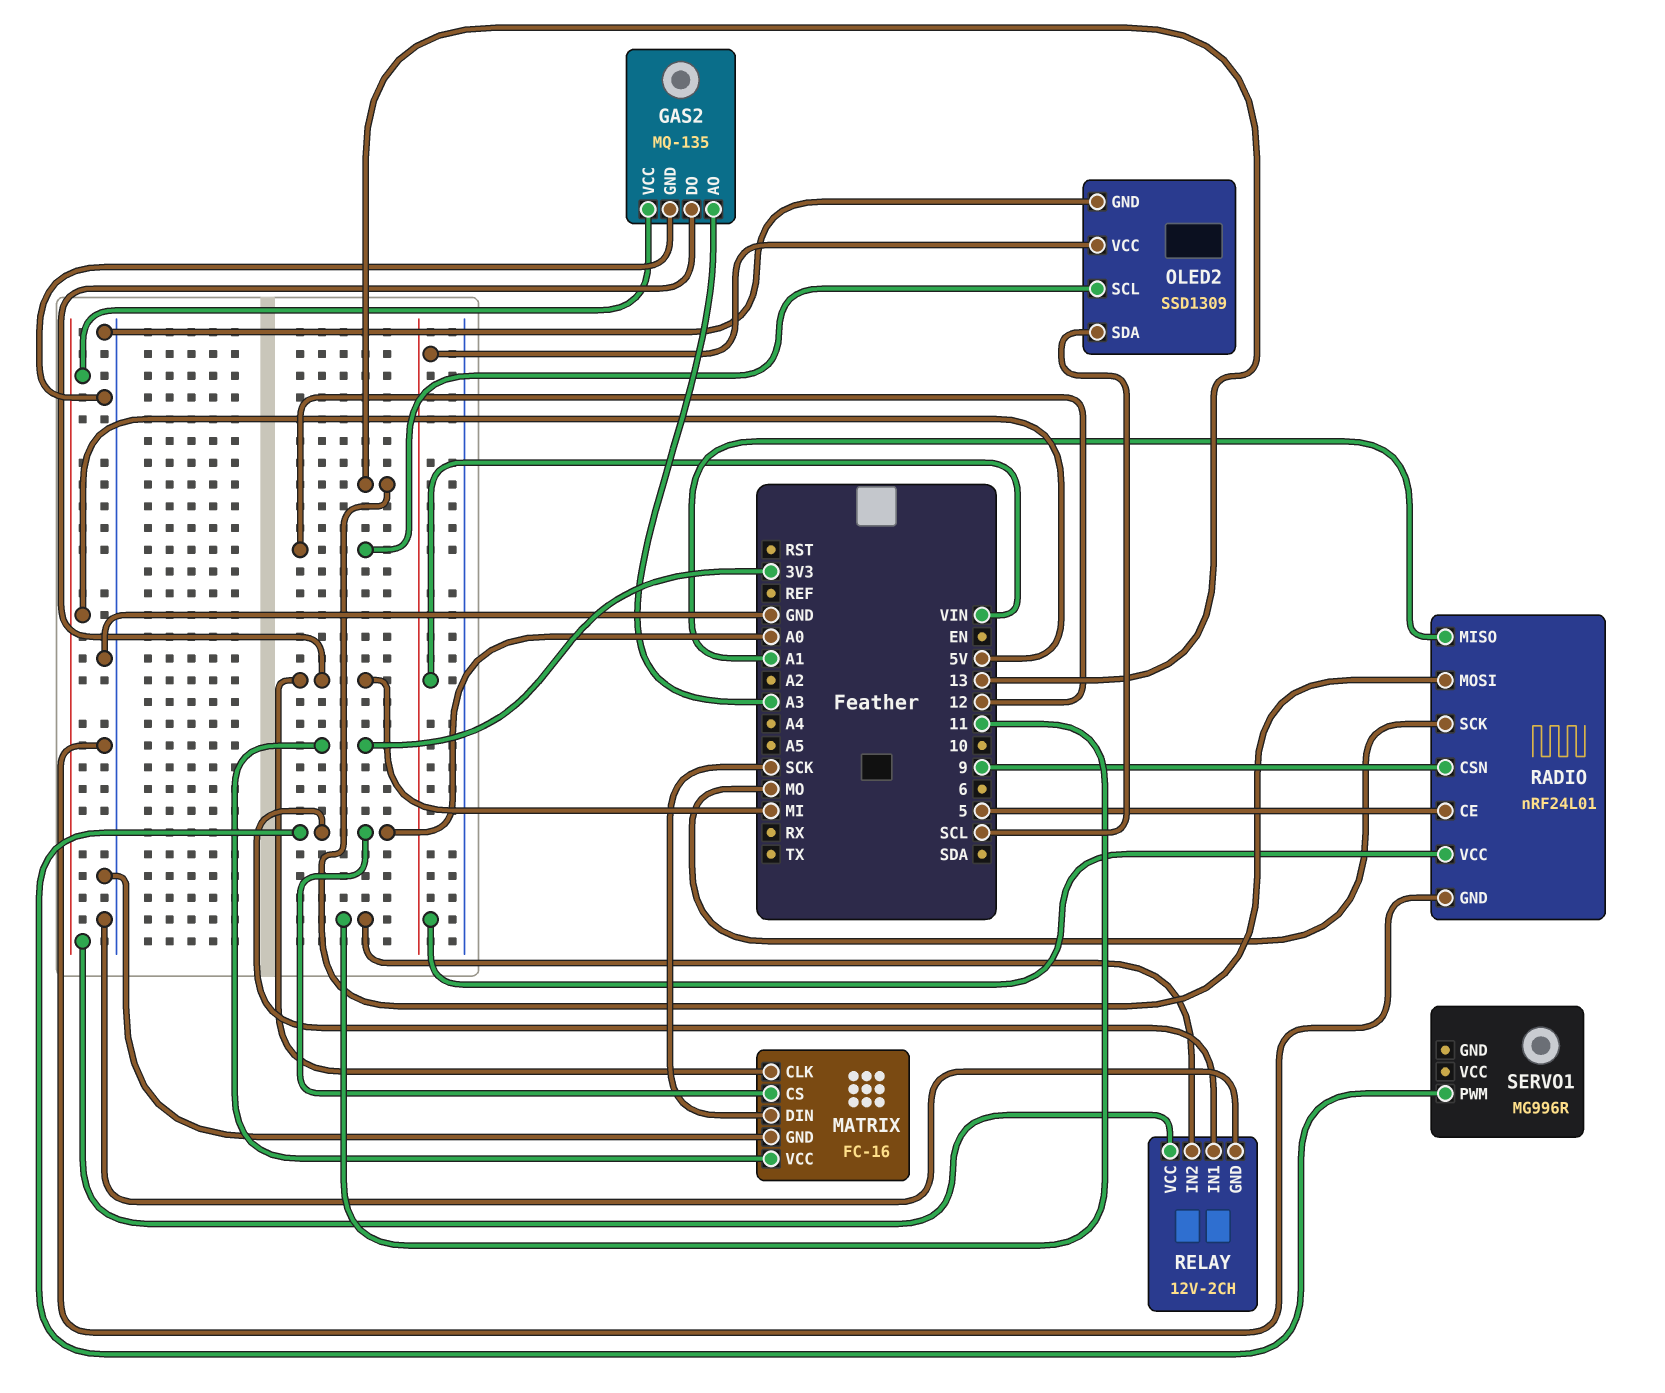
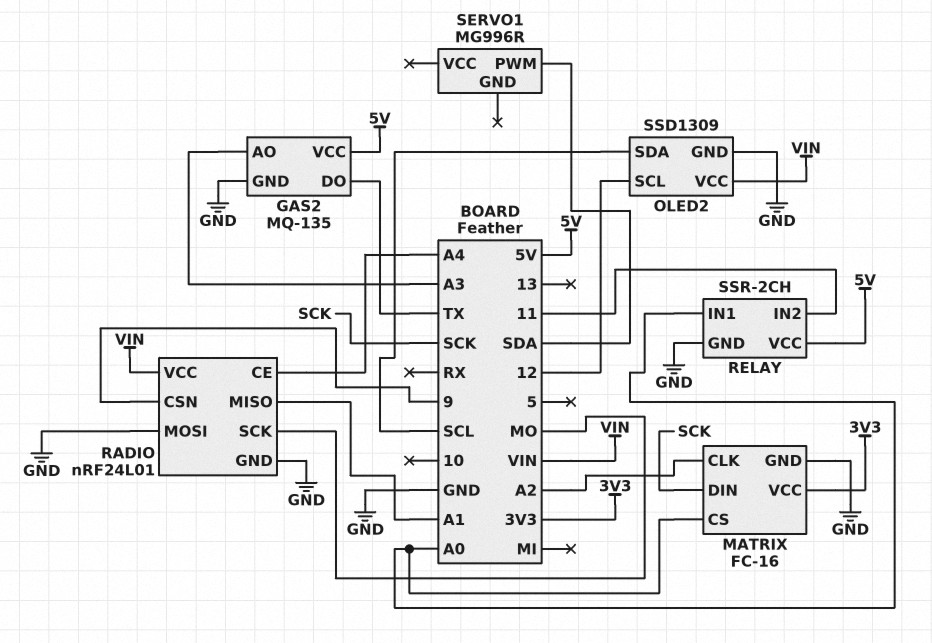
GAS2 pin DO: MI -> TX
MATRIX pin CLK: MI -> A2
RADIO pin CE: 5 -> A4
RADIO pin MOSI: 13 -> GND
RELAY: 12V-2CH -> SSR-2CH
SERVO1 pin PWM: A0 -> SDA

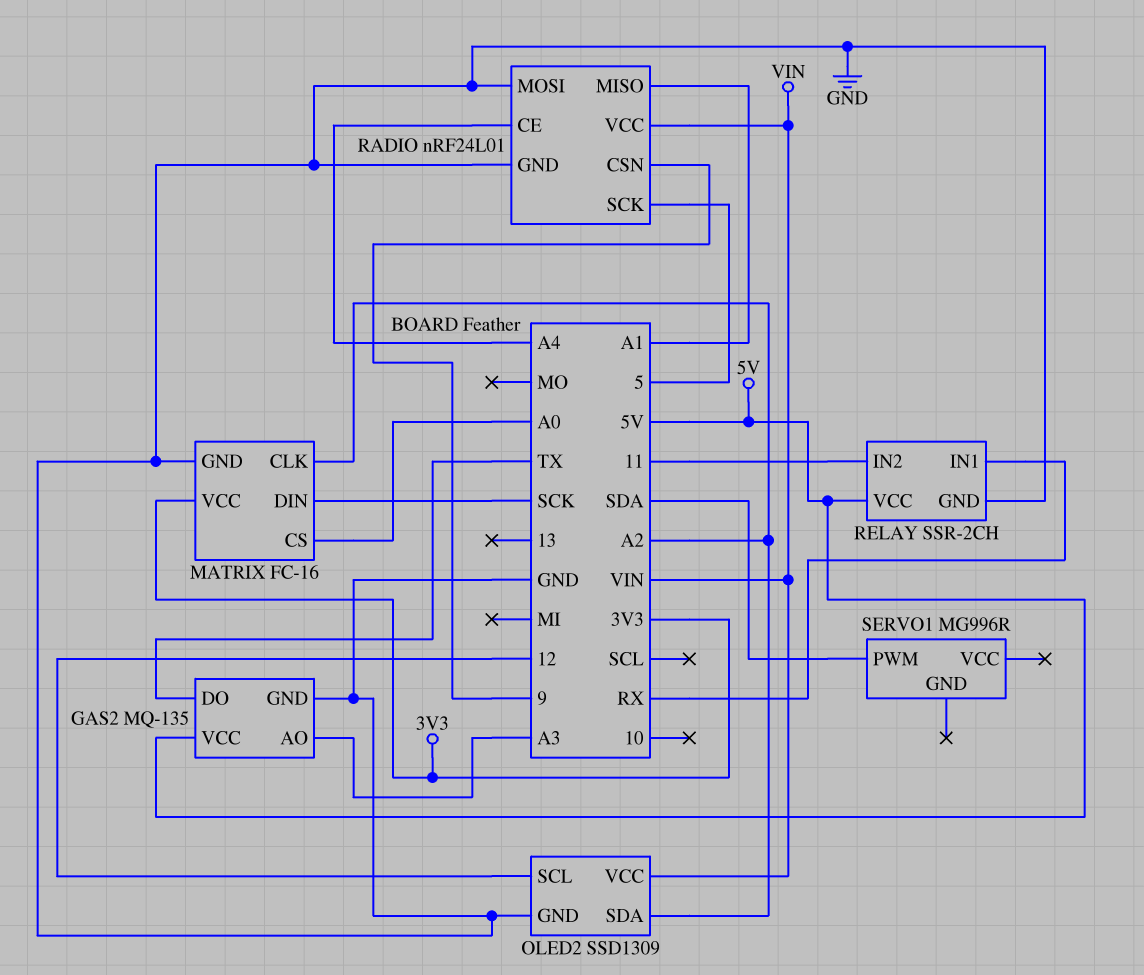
OLED2 pin SDA: SCL -> A2
RADIO pin SCK: MO -> 5
RELAY pin IN1: A0 -> RX

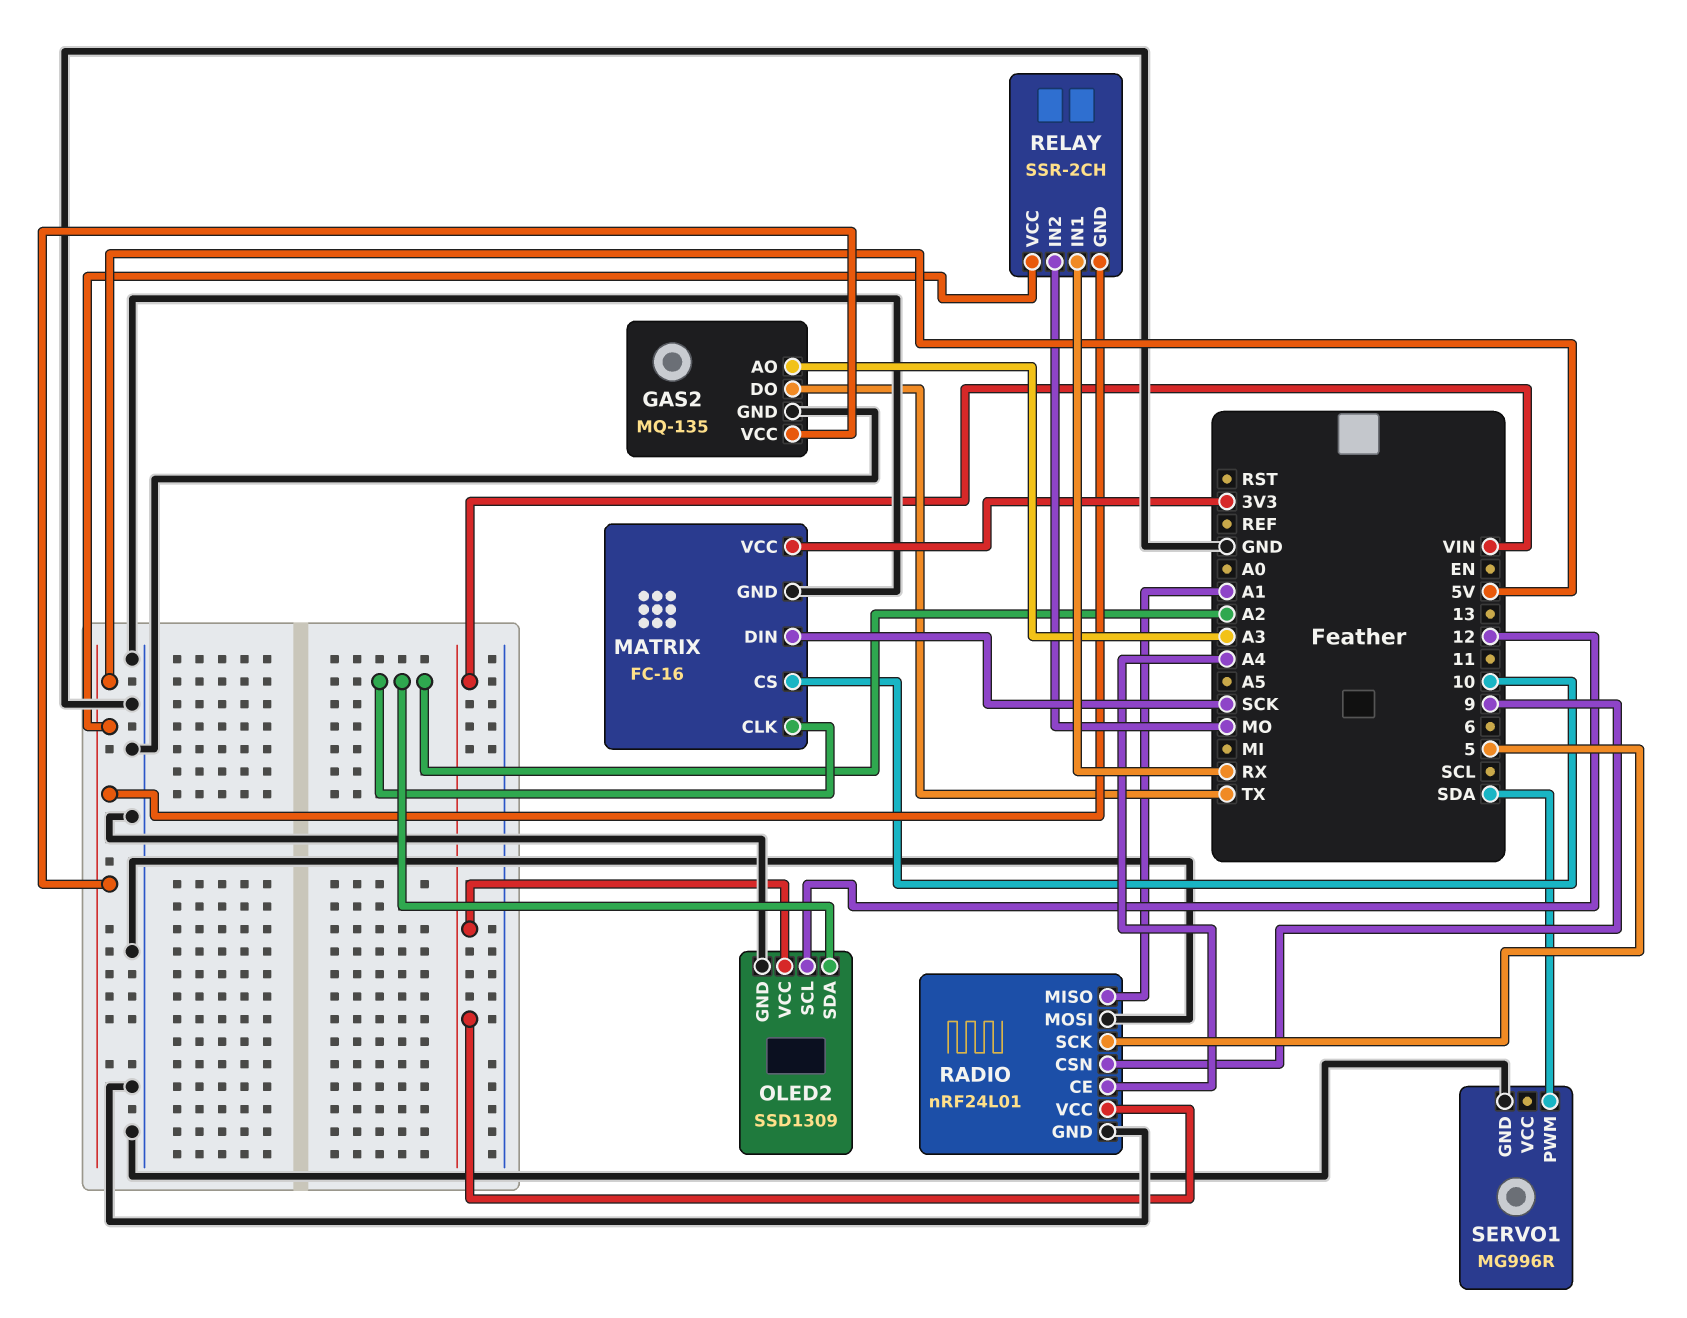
MATRIX pin CS: A0 -> 10
RELAY pin GND: GND -> 5V
RELAY pin IN2: 11 -> MO
SERVO1 pin GND: none -> GND

